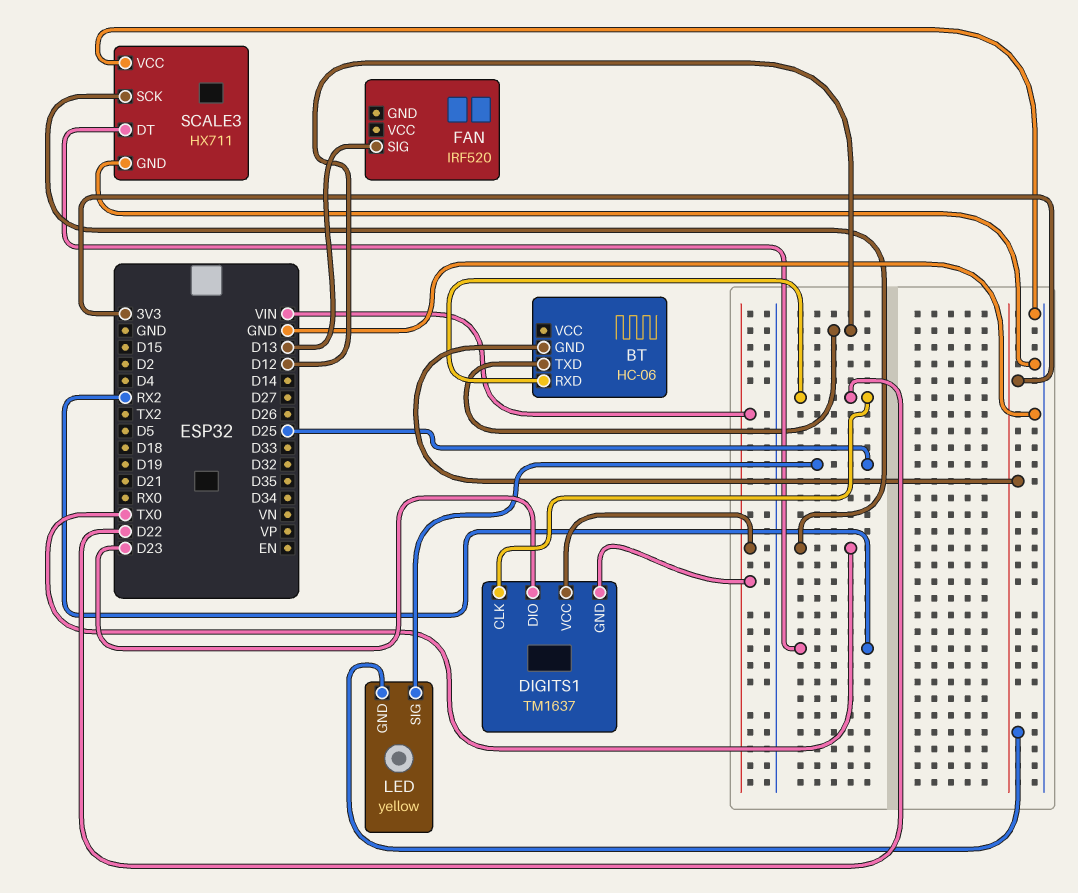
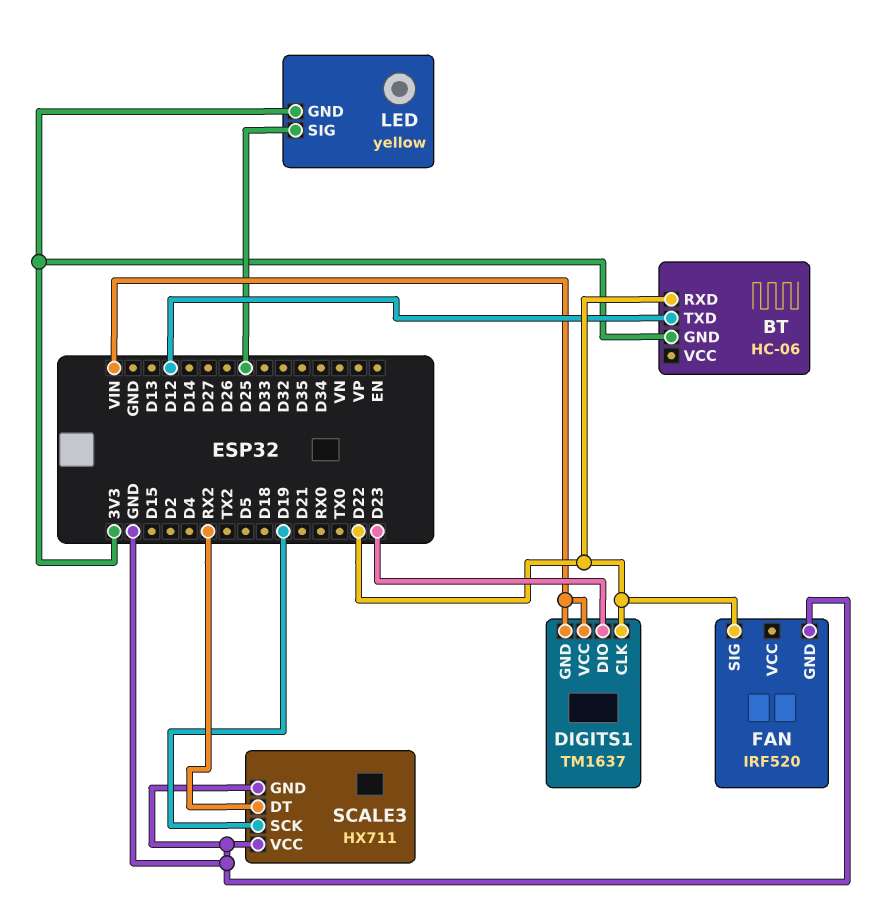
FAN pin GND: none -> GND
FAN pin SIG: D13 -> D22
SCALE3 pin SCK: TX0 -> D19

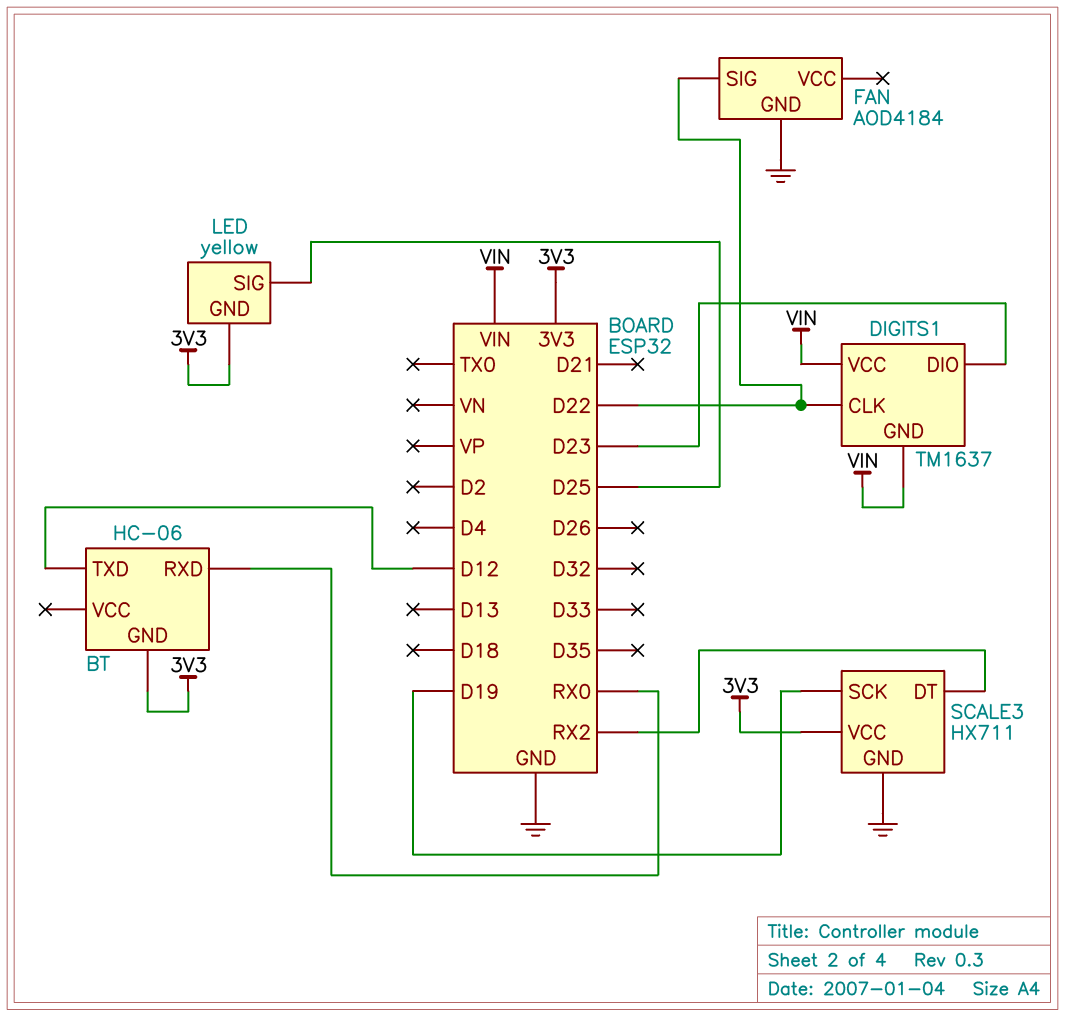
BT pin RXD: D22 -> RX0
FAN: IRF520 -> AOD4184
SCALE3 pin VCC: GND -> 3V3

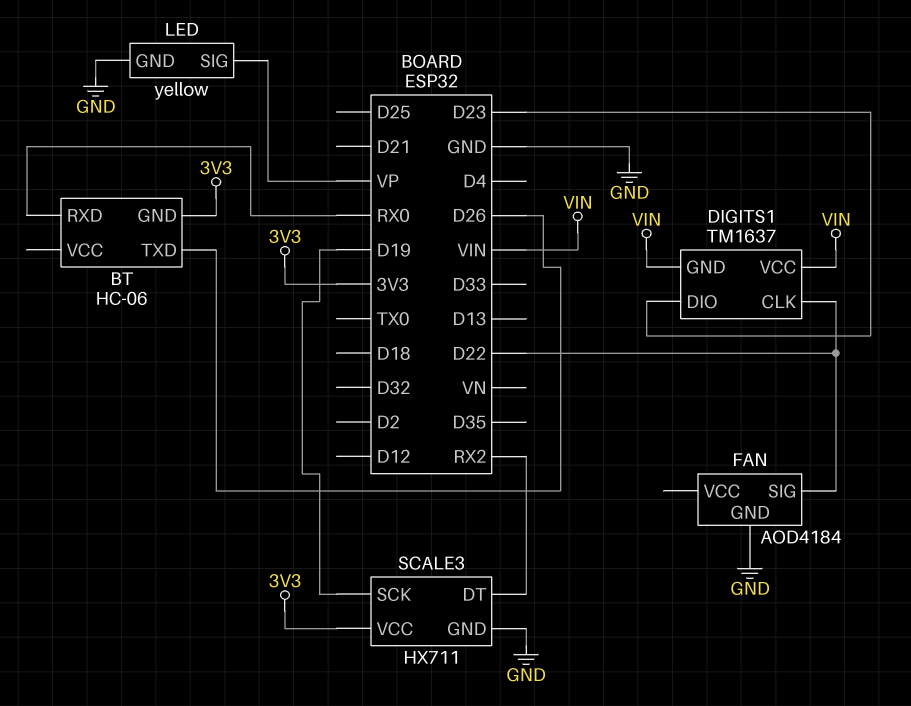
BT pin TXD: D12 -> D26
LED pin GND: 3V3 -> GND
LED pin SIG: D25 -> VP

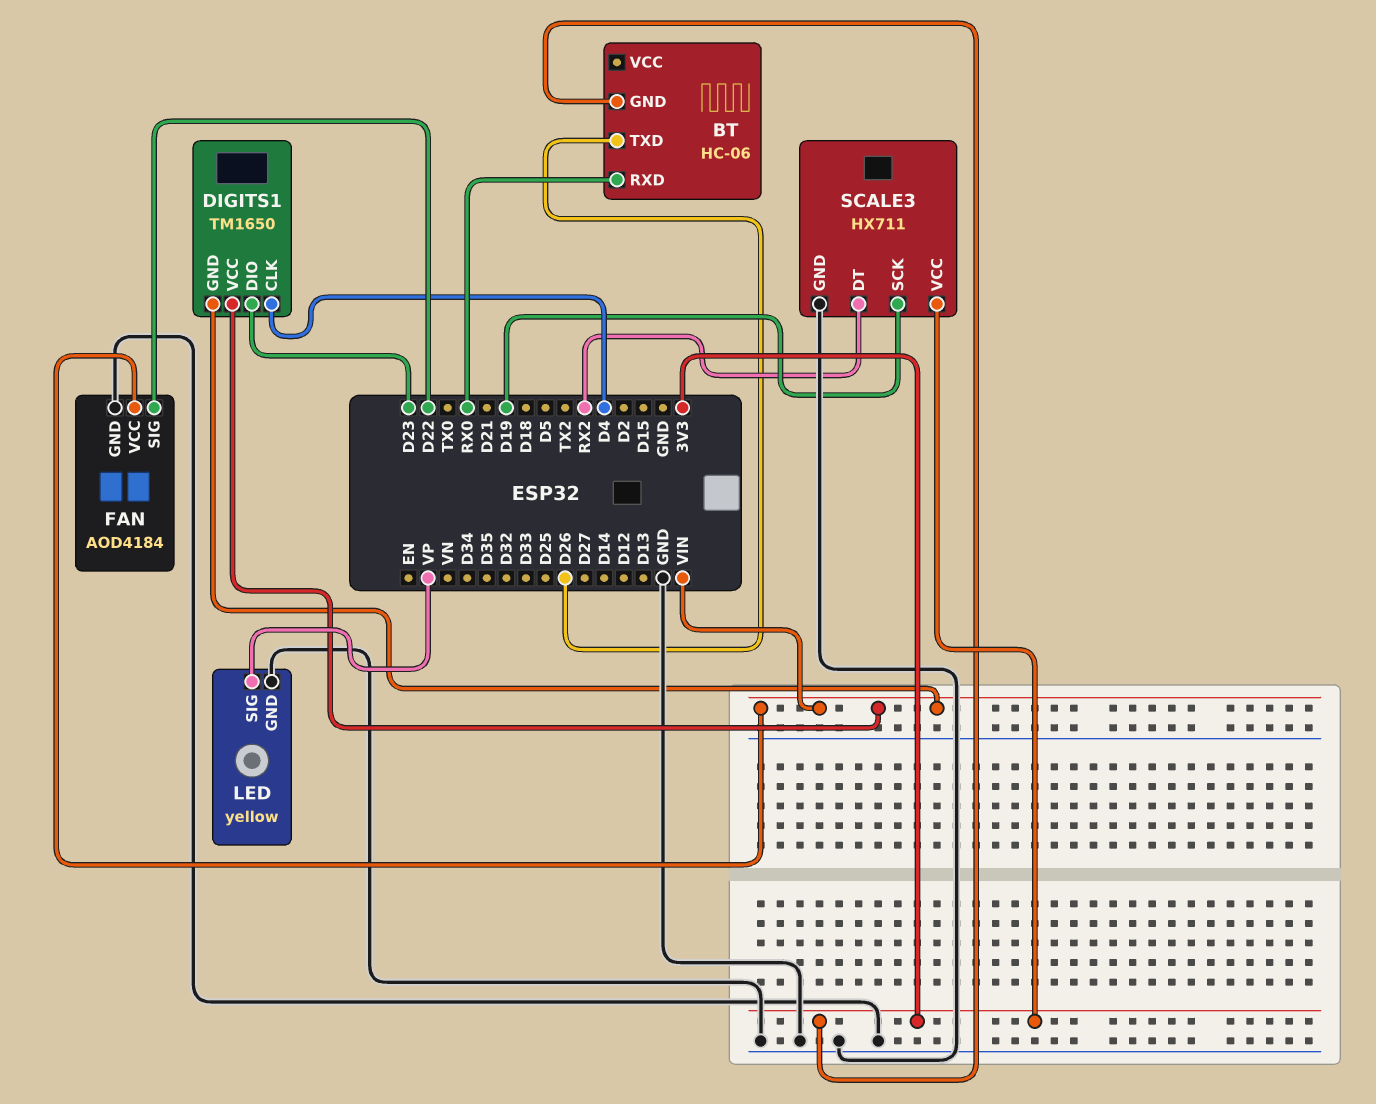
DIGITS1: TM1637 -> TM1650
DIGITS1 pin CLK: D22 -> D4
FAN pin VCC: none -> VIN

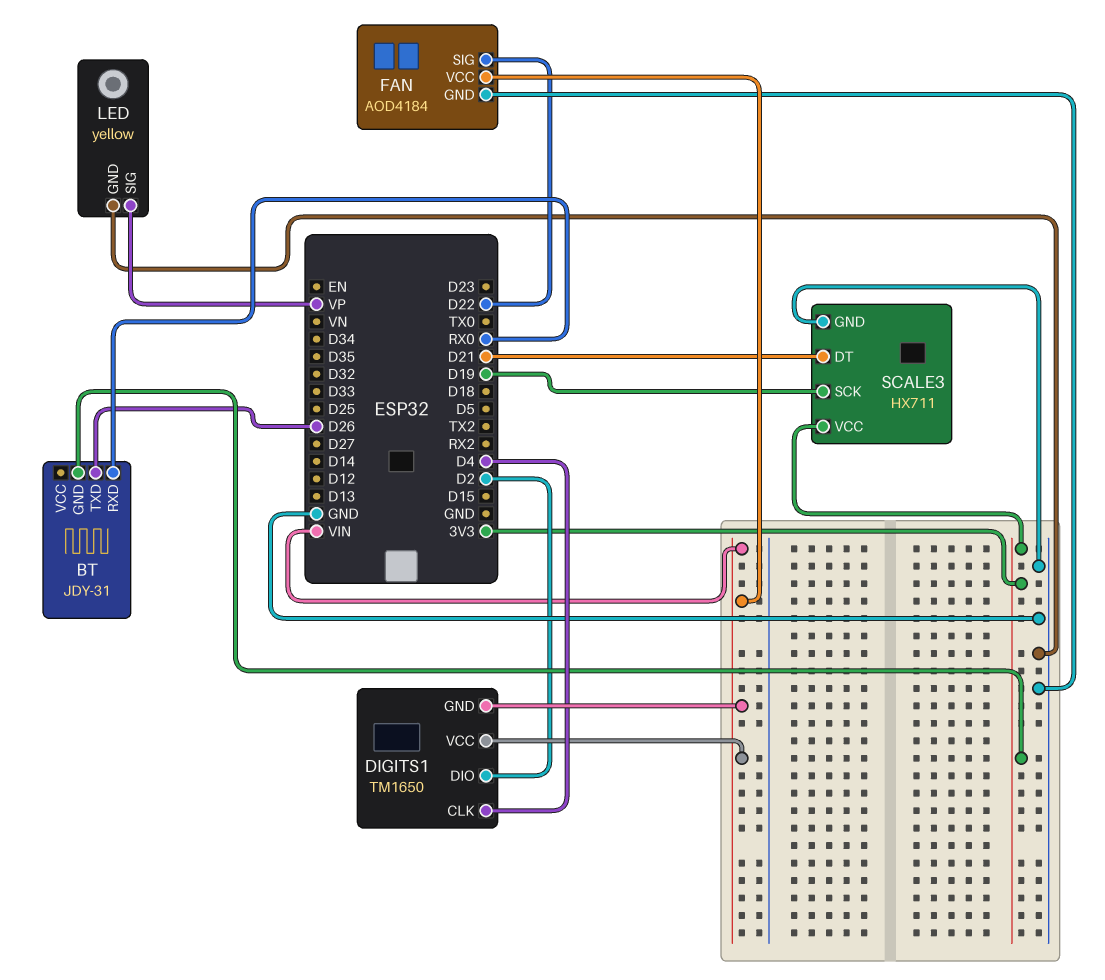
BT: HC-06 -> JDY-31
DIGITS1 pin DIO: D23 -> D2
SCALE3 pin DT: RX2 -> D21

